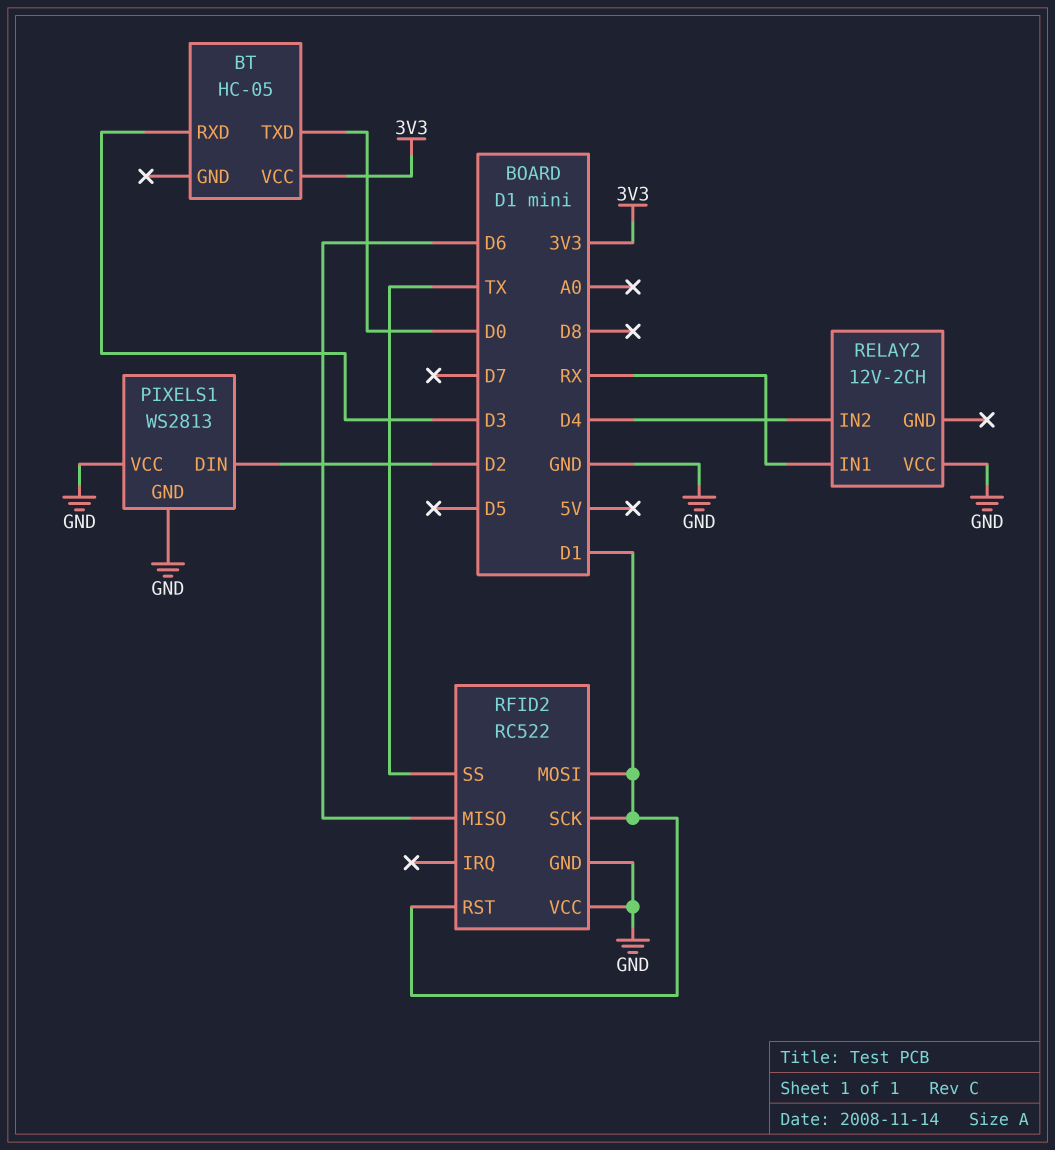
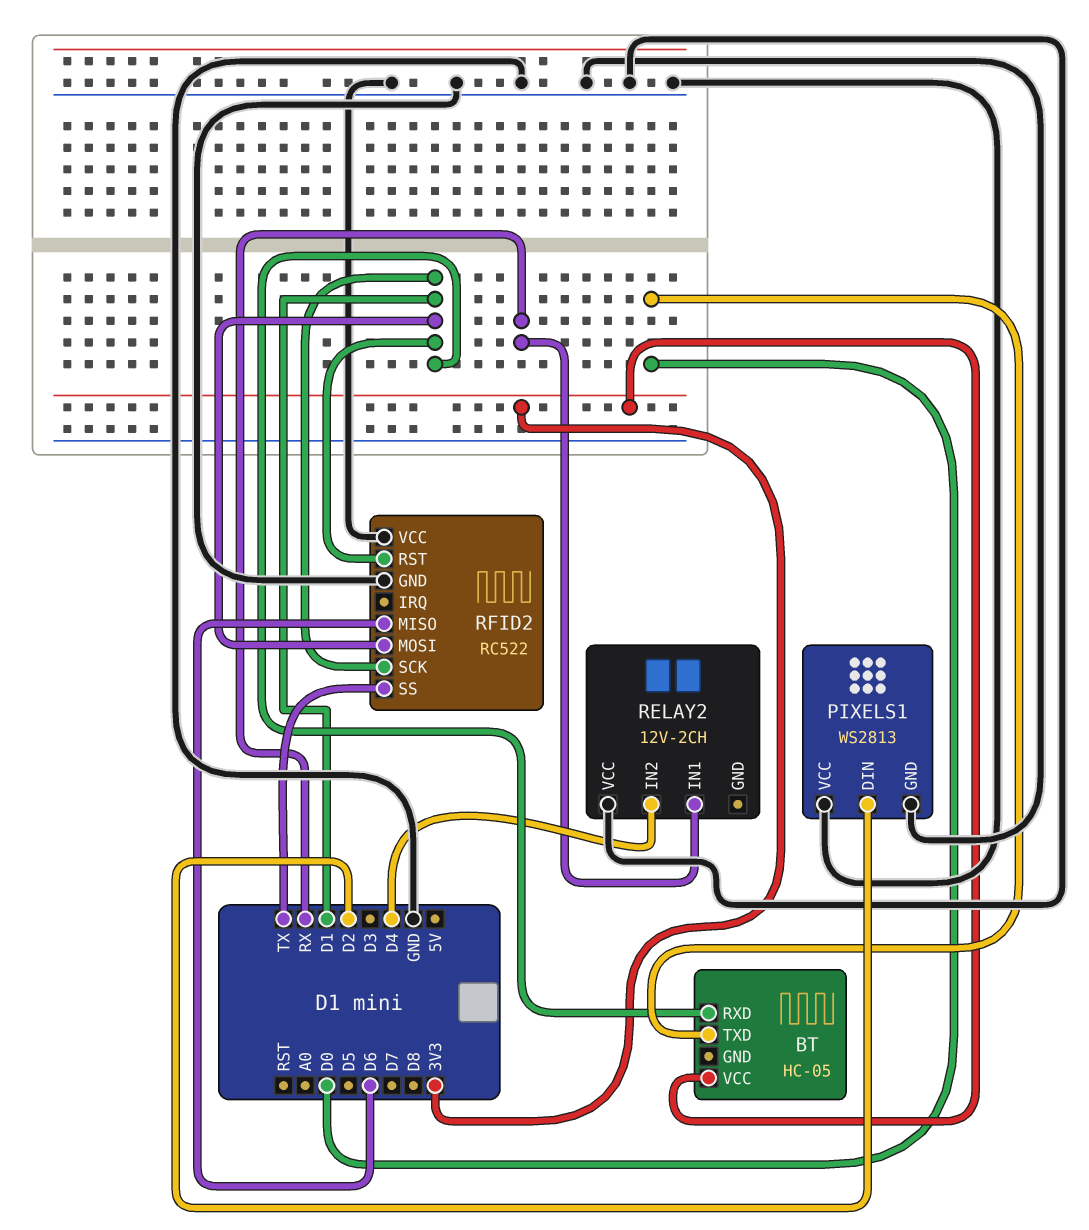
BT pin RXD: D3 -> D1

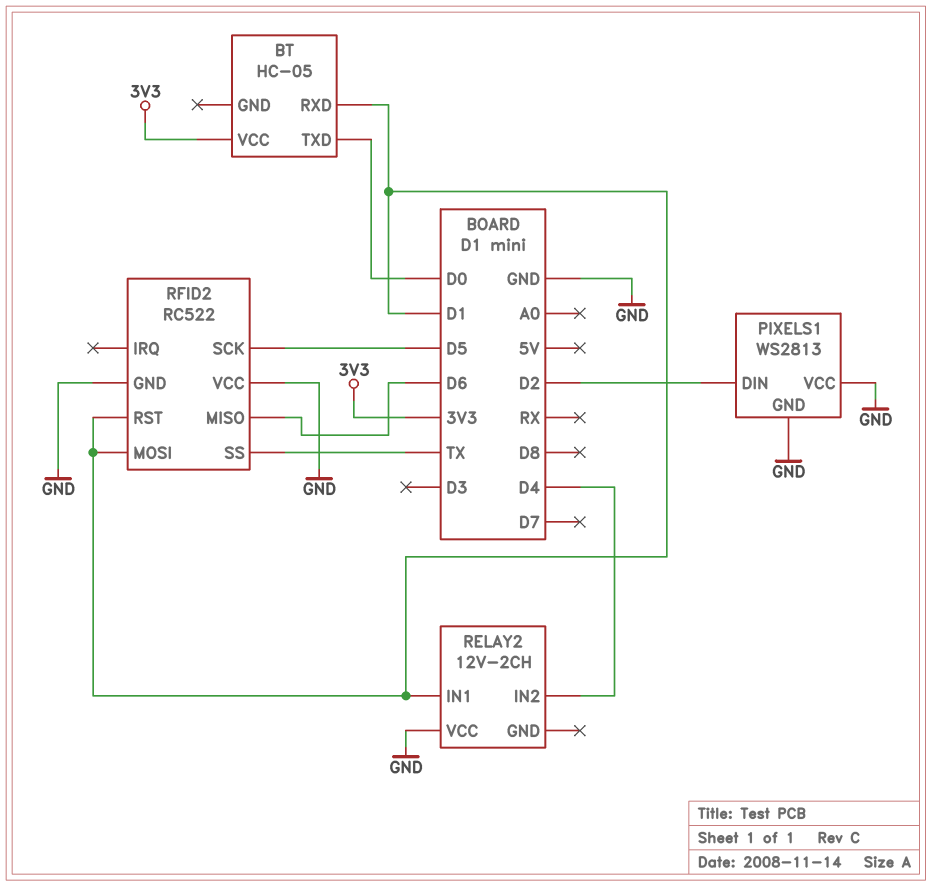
RELAY2 pin IN1: RX -> D1
RFID2 pin SCK: D1 -> D5

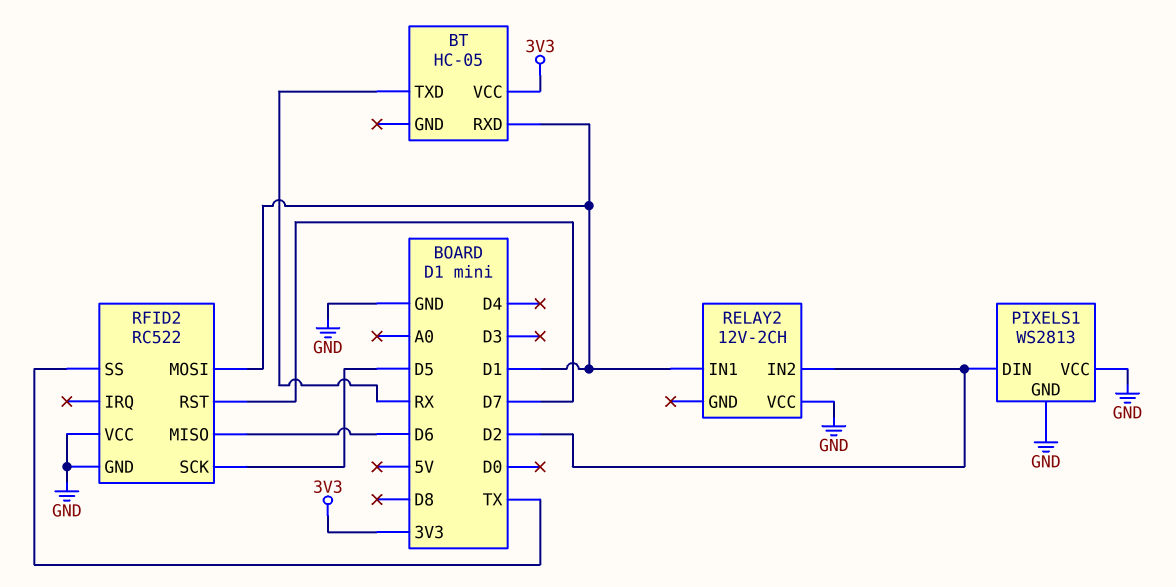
BT pin TXD: D0 -> RX
RELAY2 pin IN2: D4 -> D2
RFID2 pin RST: D1 -> D7

